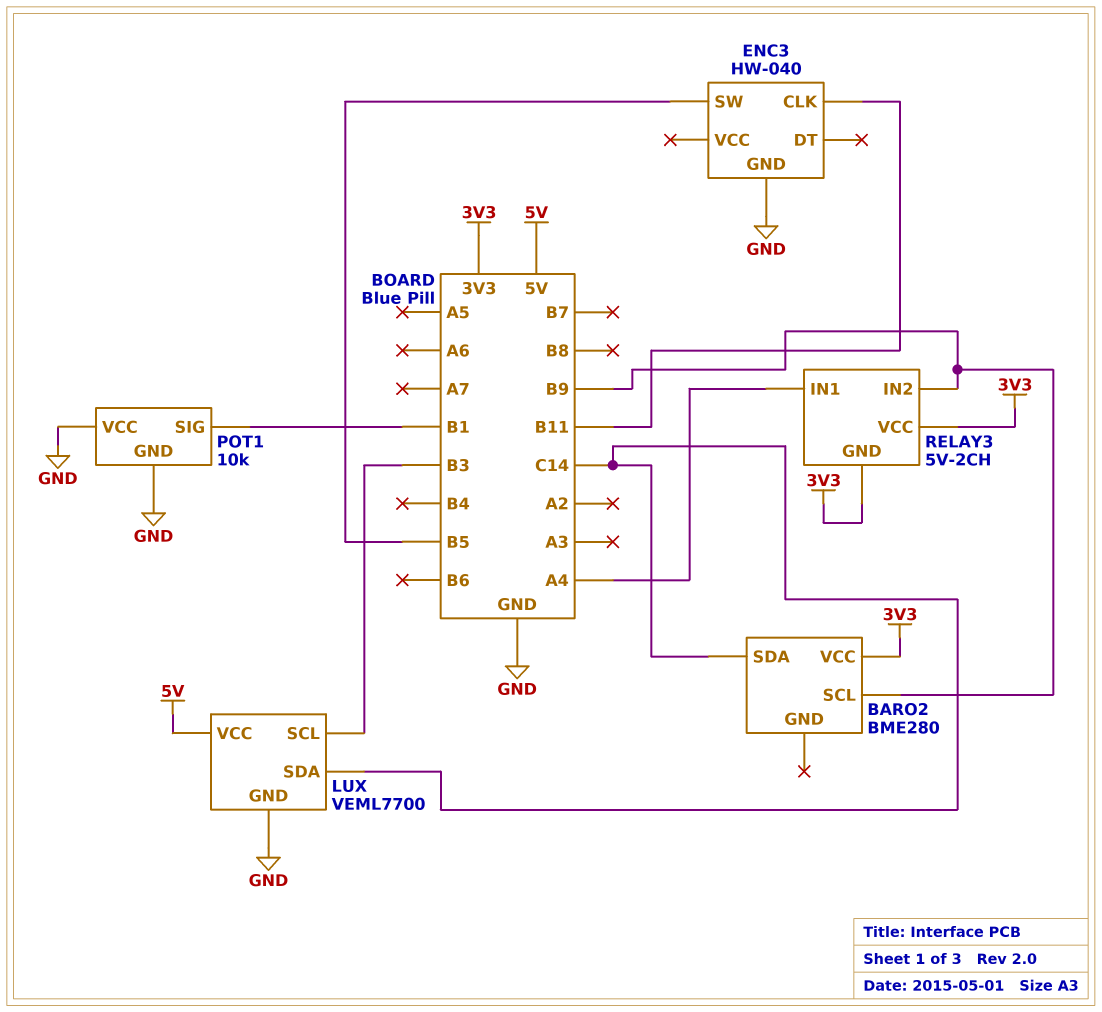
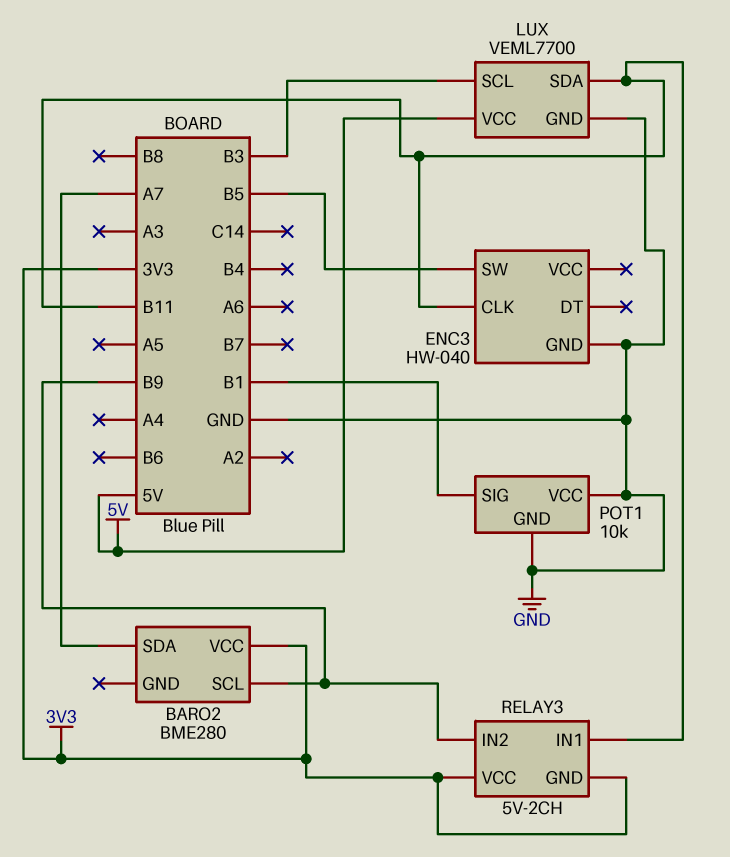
BARO2 pin SDA: C14 -> A7
LUX pin SDA: C14 -> B11
RELAY3 pin IN1: A4 -> B11

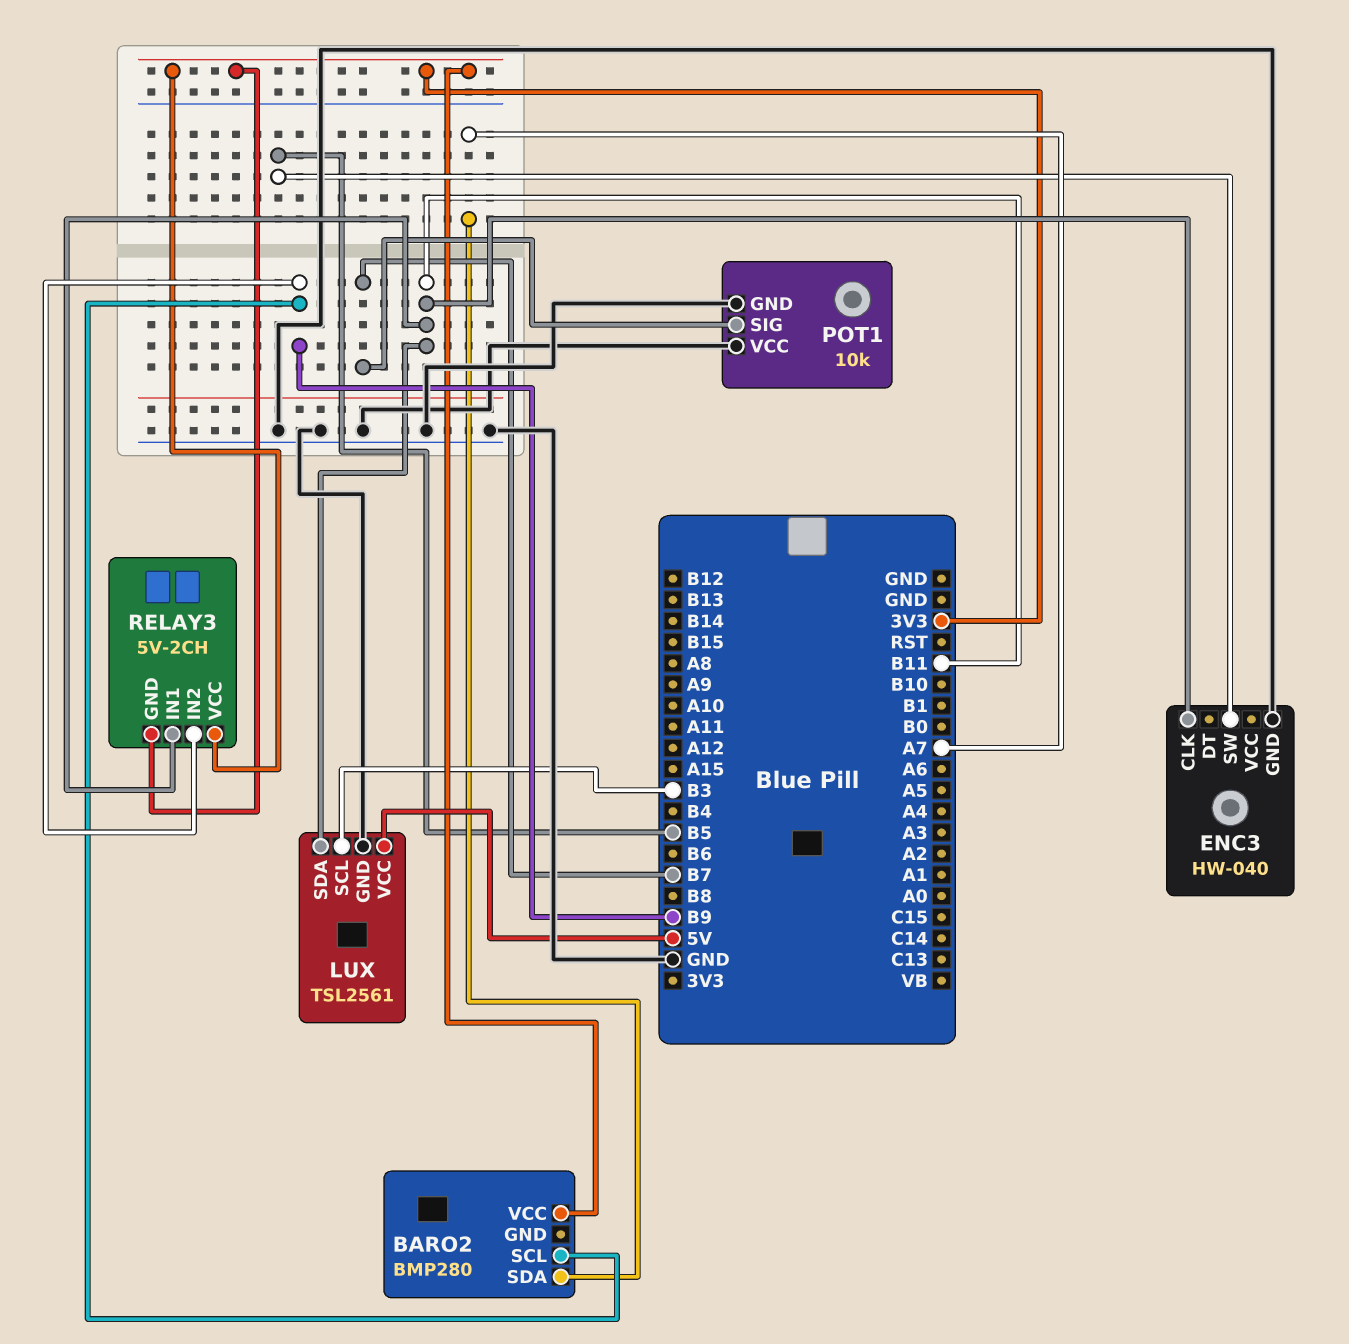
BARO2: BME280 -> BMP280
LUX: VEML7700 -> TSL2561
POT1 pin SIG: B1 -> B7

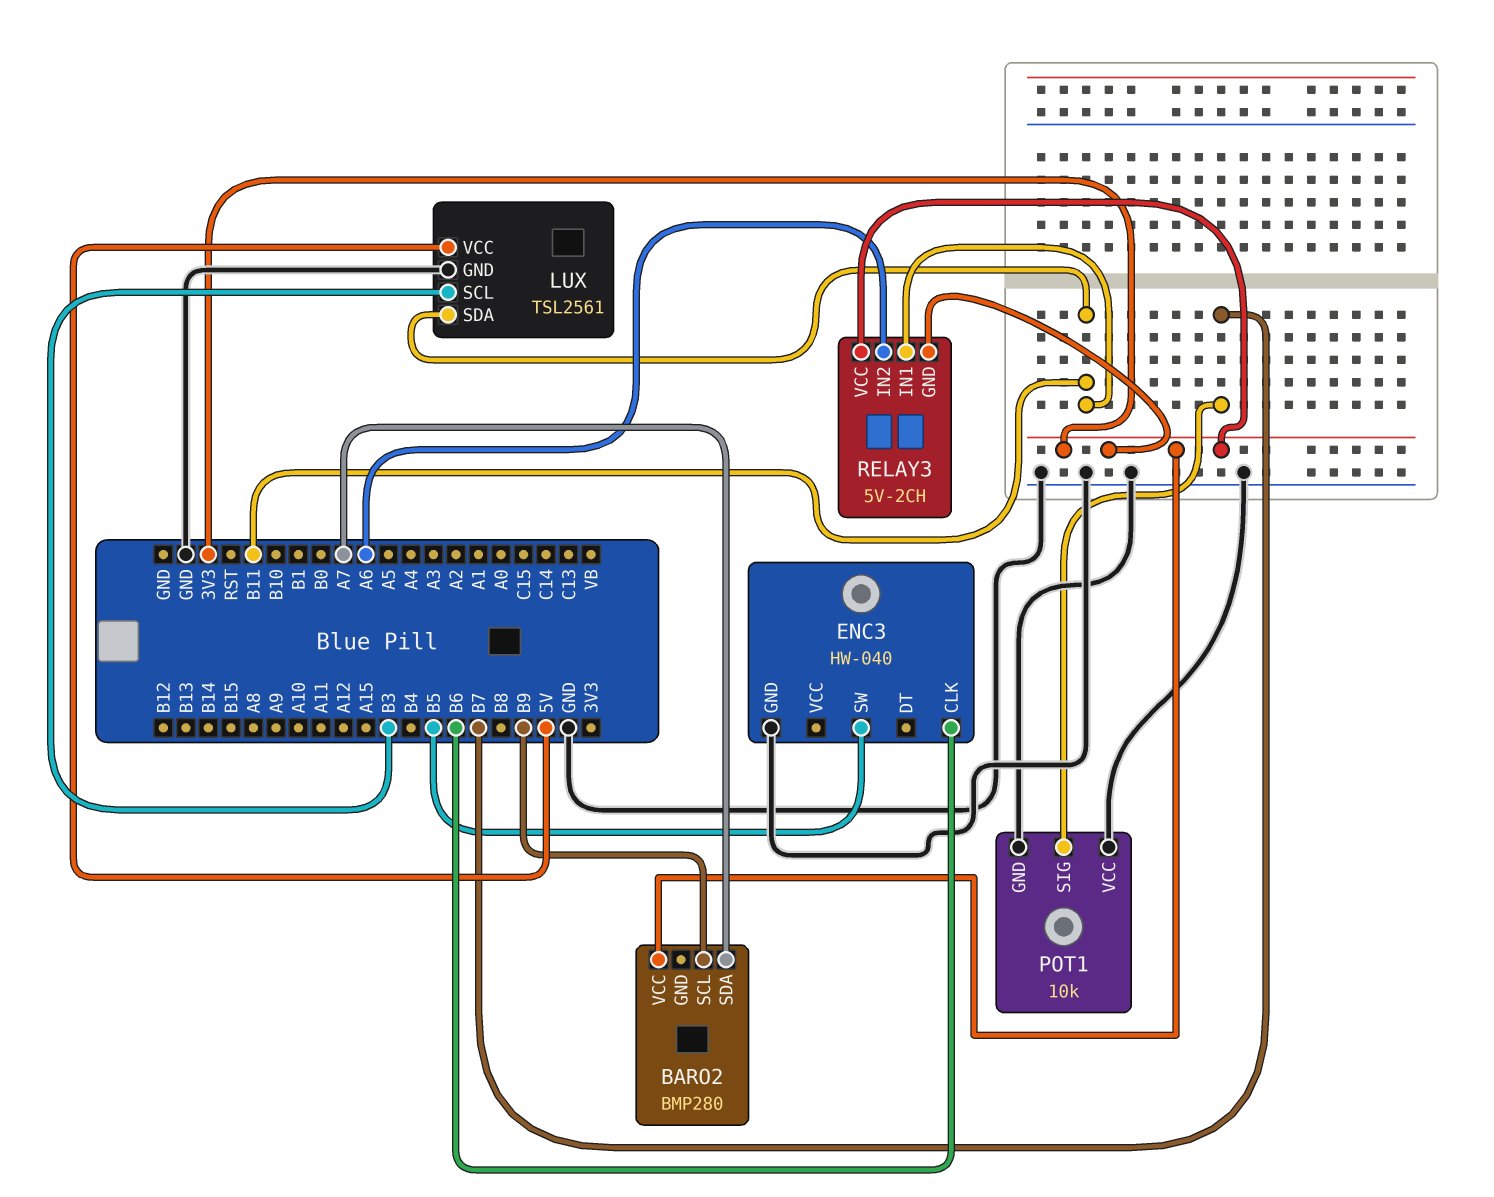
ENC3 pin CLK: B11 -> B6
RELAY3 pin IN2: B9 -> A6

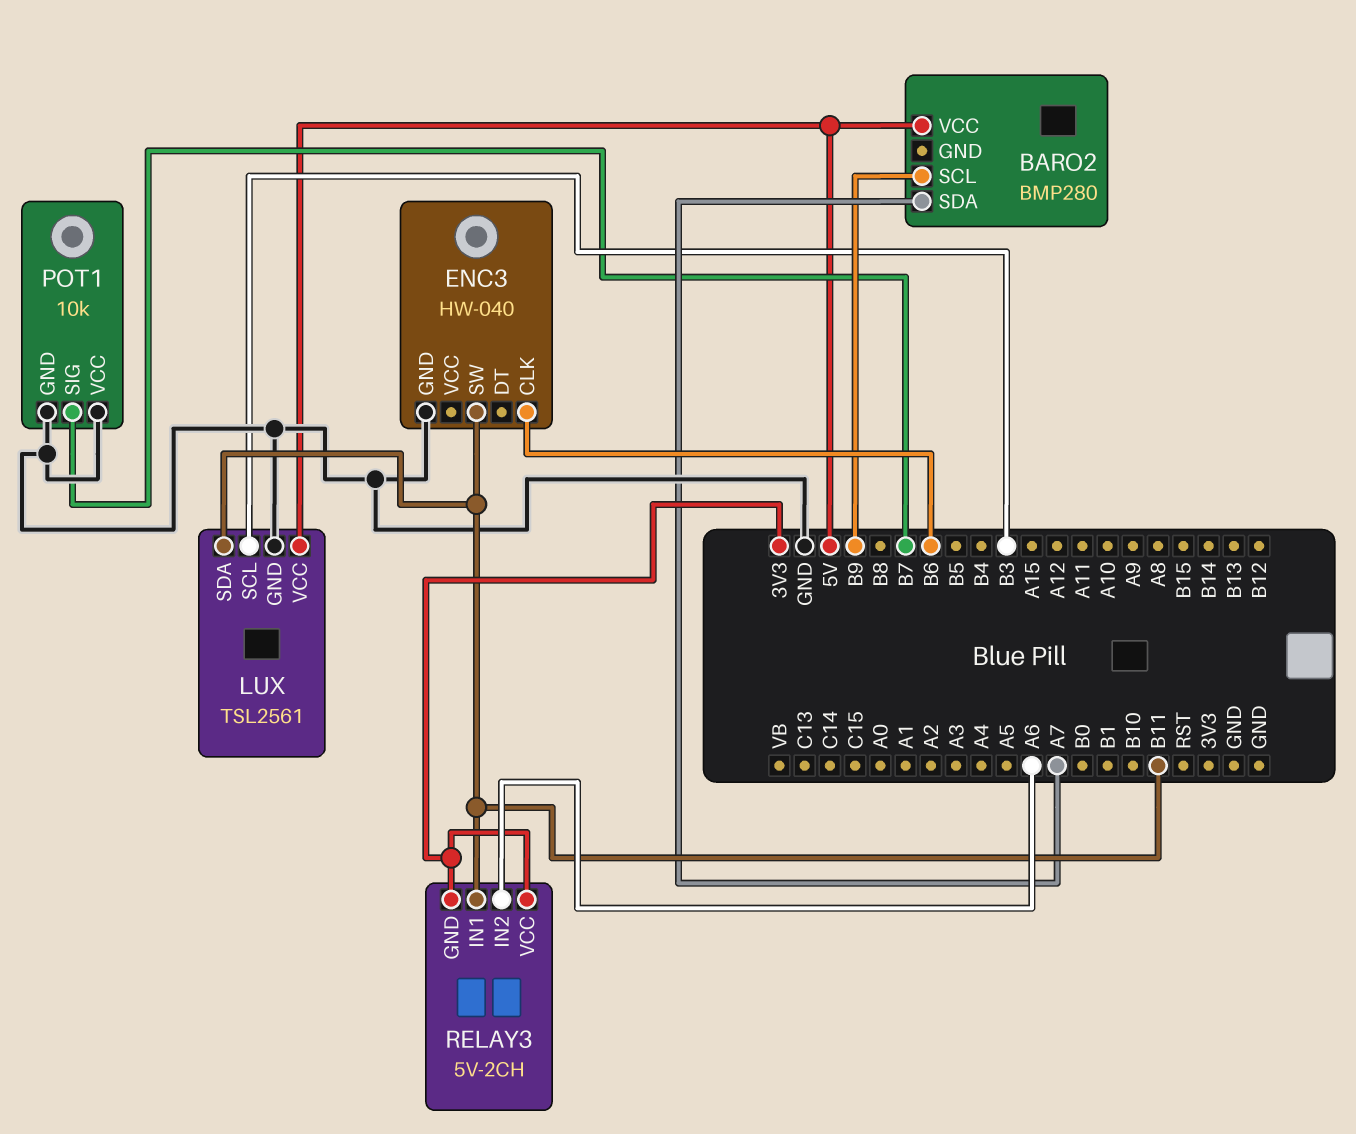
BARO2 pin VCC: 3V3 -> 5V
ENC3 pin SW: B5 -> B11

